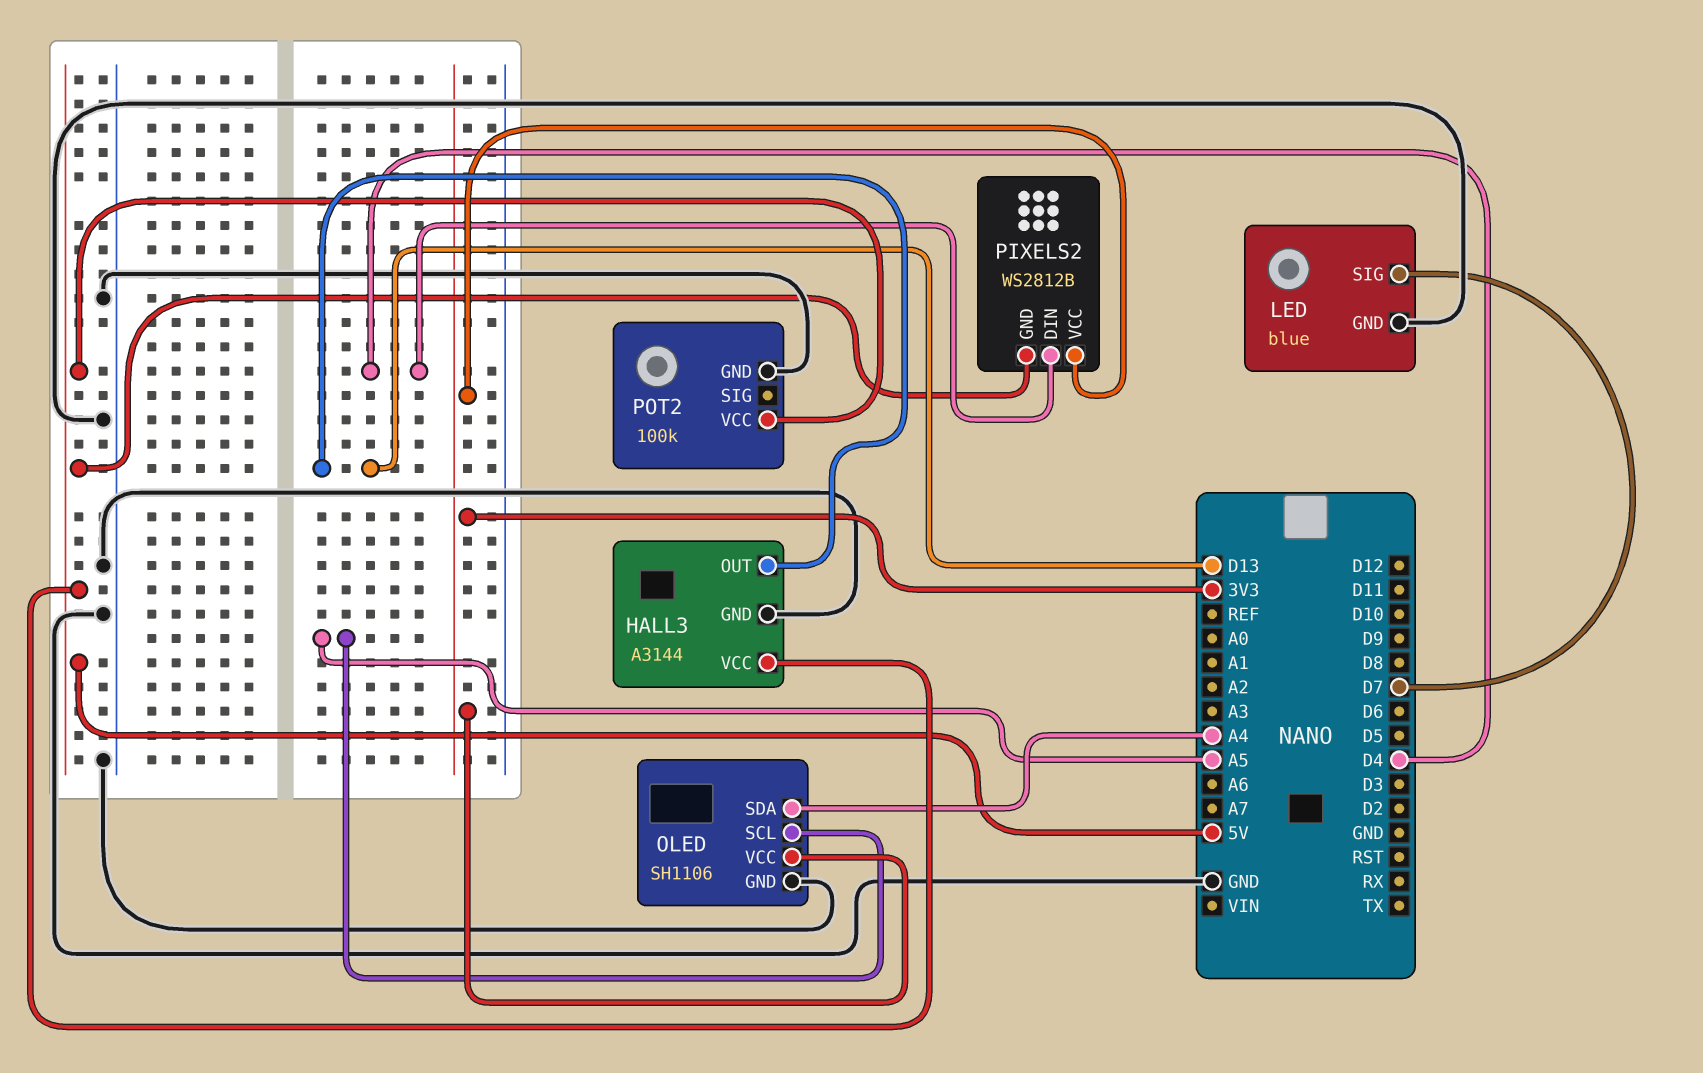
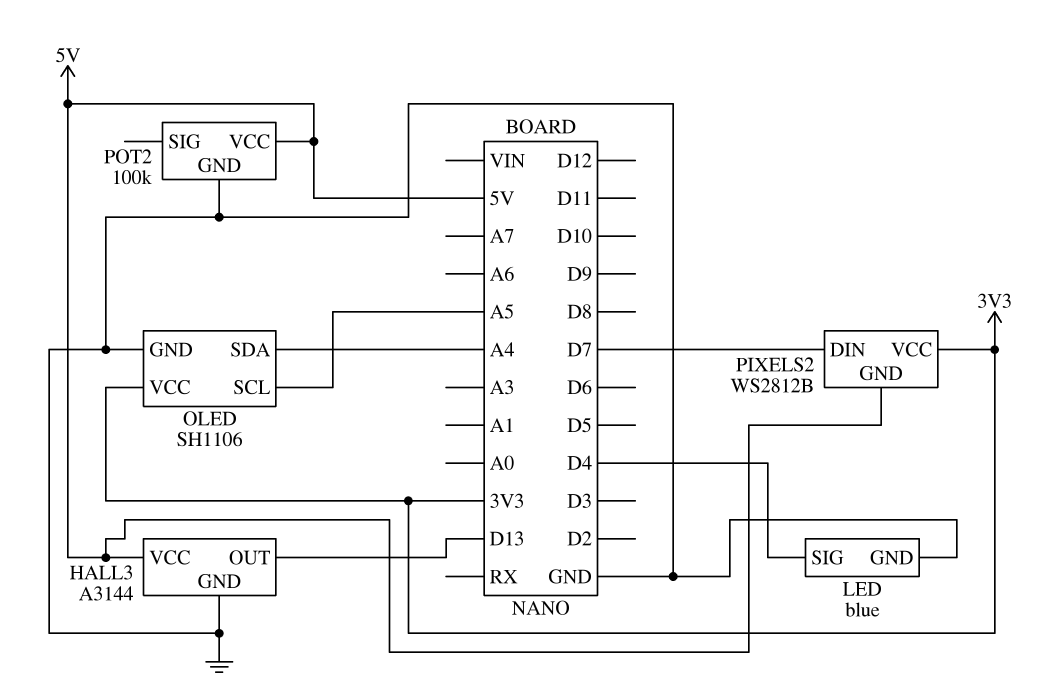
LED pin SIG: D7 -> D4
PIXELS2 pin DIN: D4 -> D7

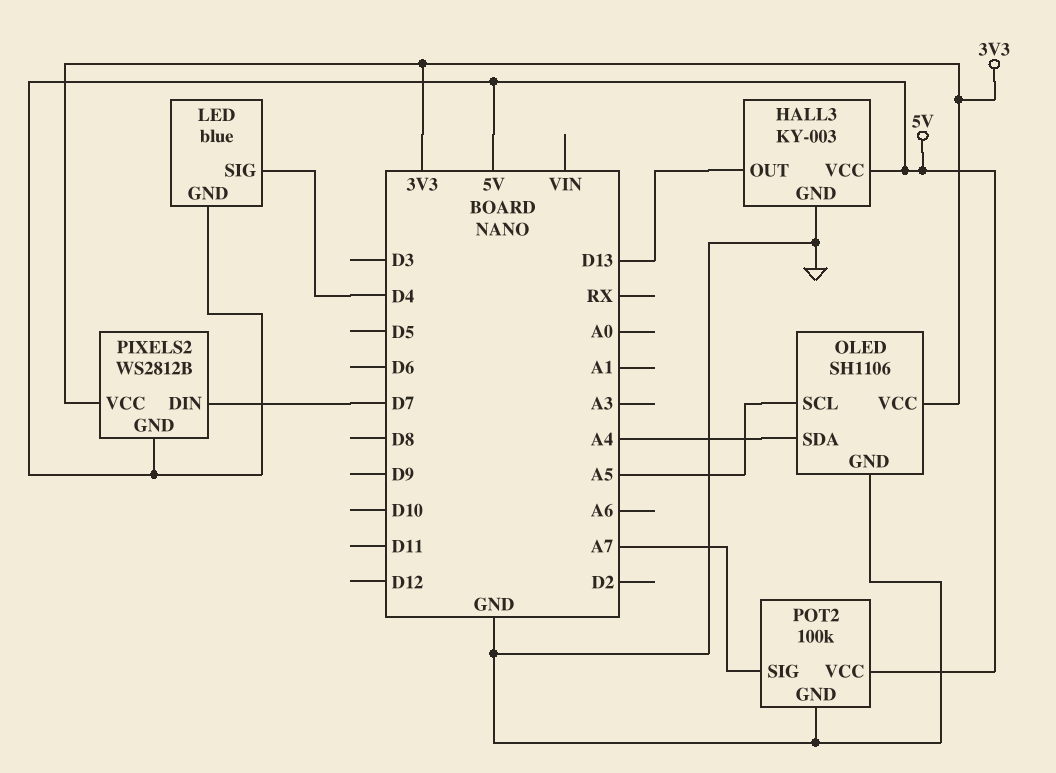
HALL3: A3144 -> KY-003
LED pin GND: GND -> 5V
POT2 pin SIG: none -> A7

